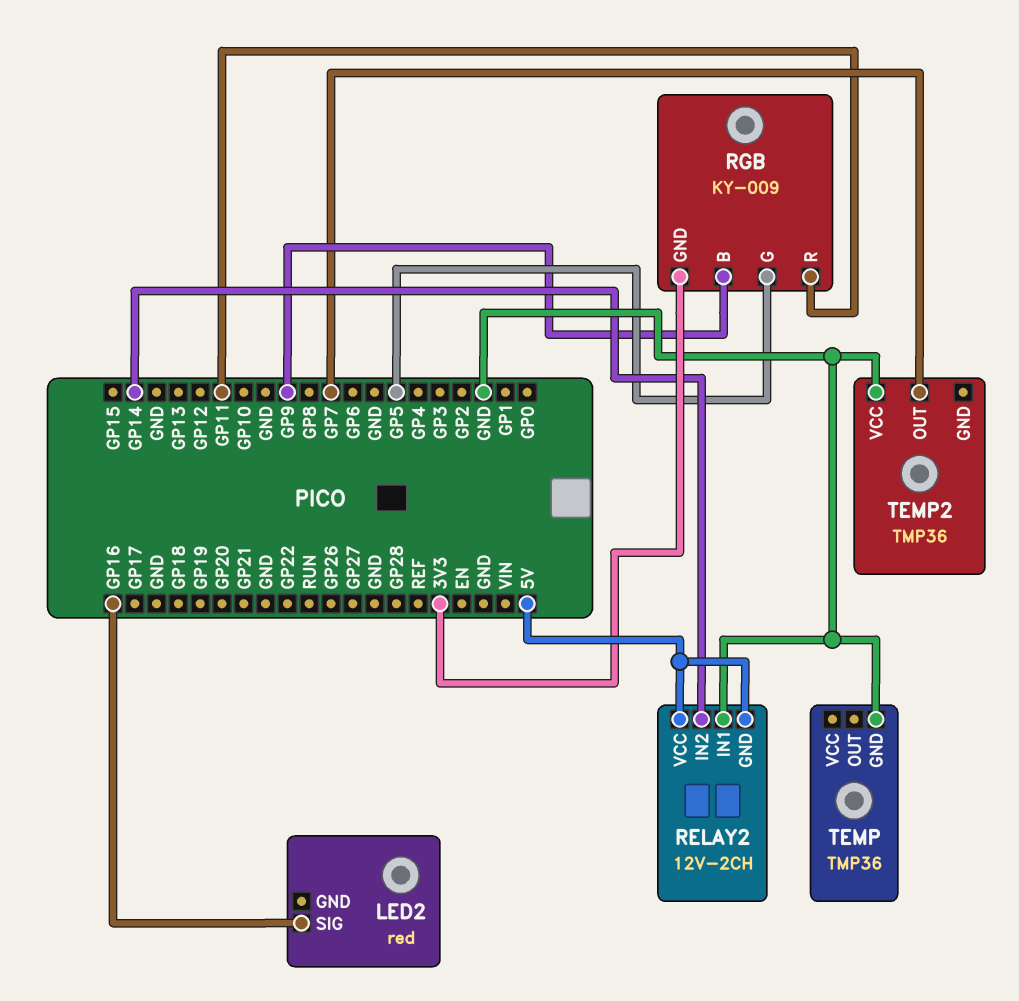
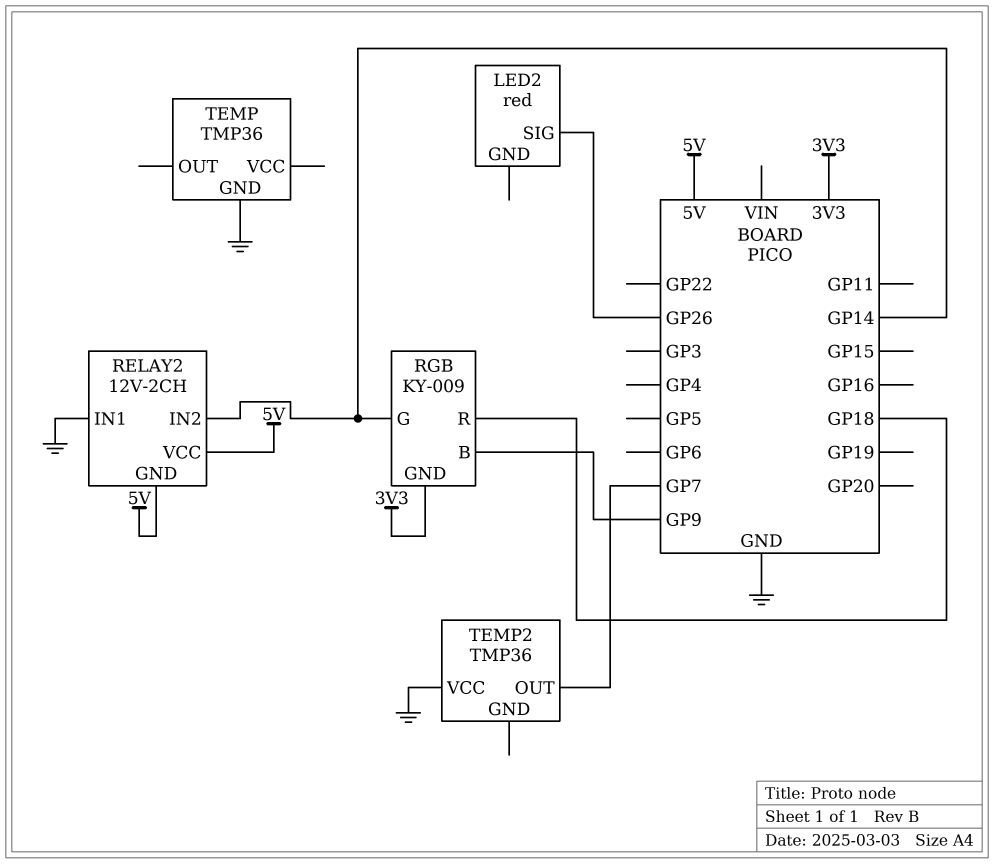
LED2 pin SIG: GP16 -> GP26
RGB pin G: GP5 -> GP14
RGB pin R: GP11 -> GP18

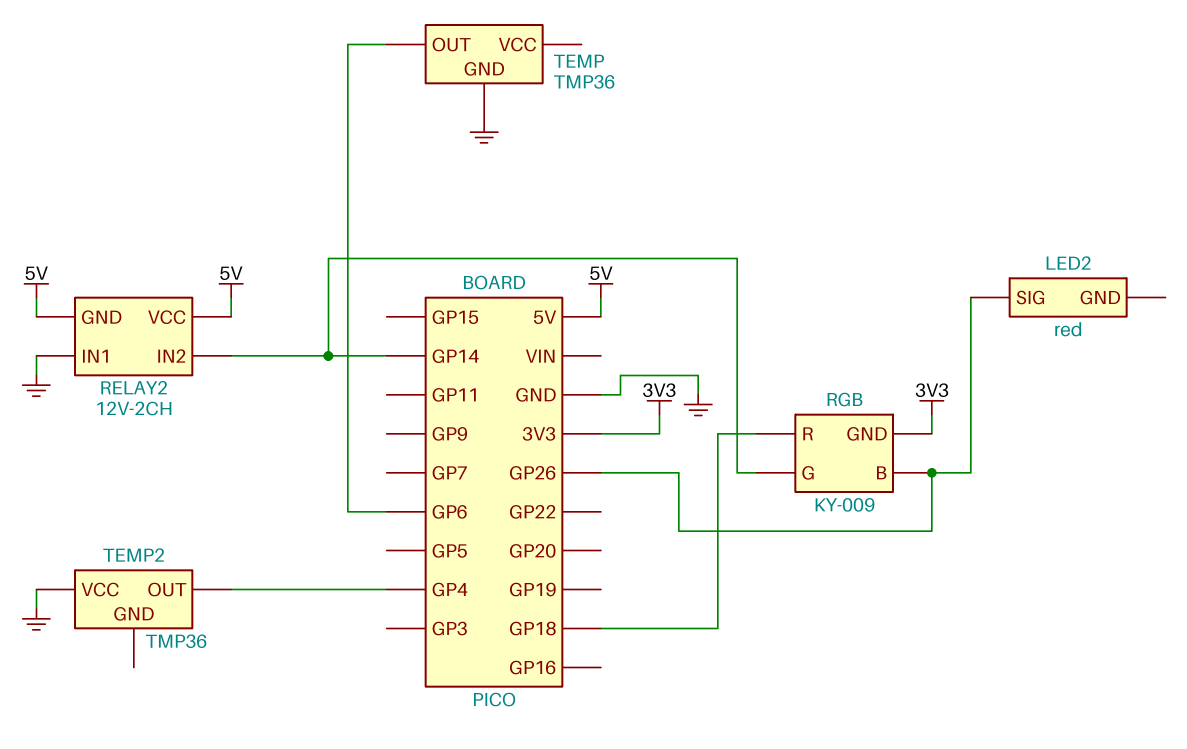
RGB pin B: GP9 -> GP26
TEMP pin OUT: none -> GP6
TEMP2 pin OUT: GP7 -> GP4

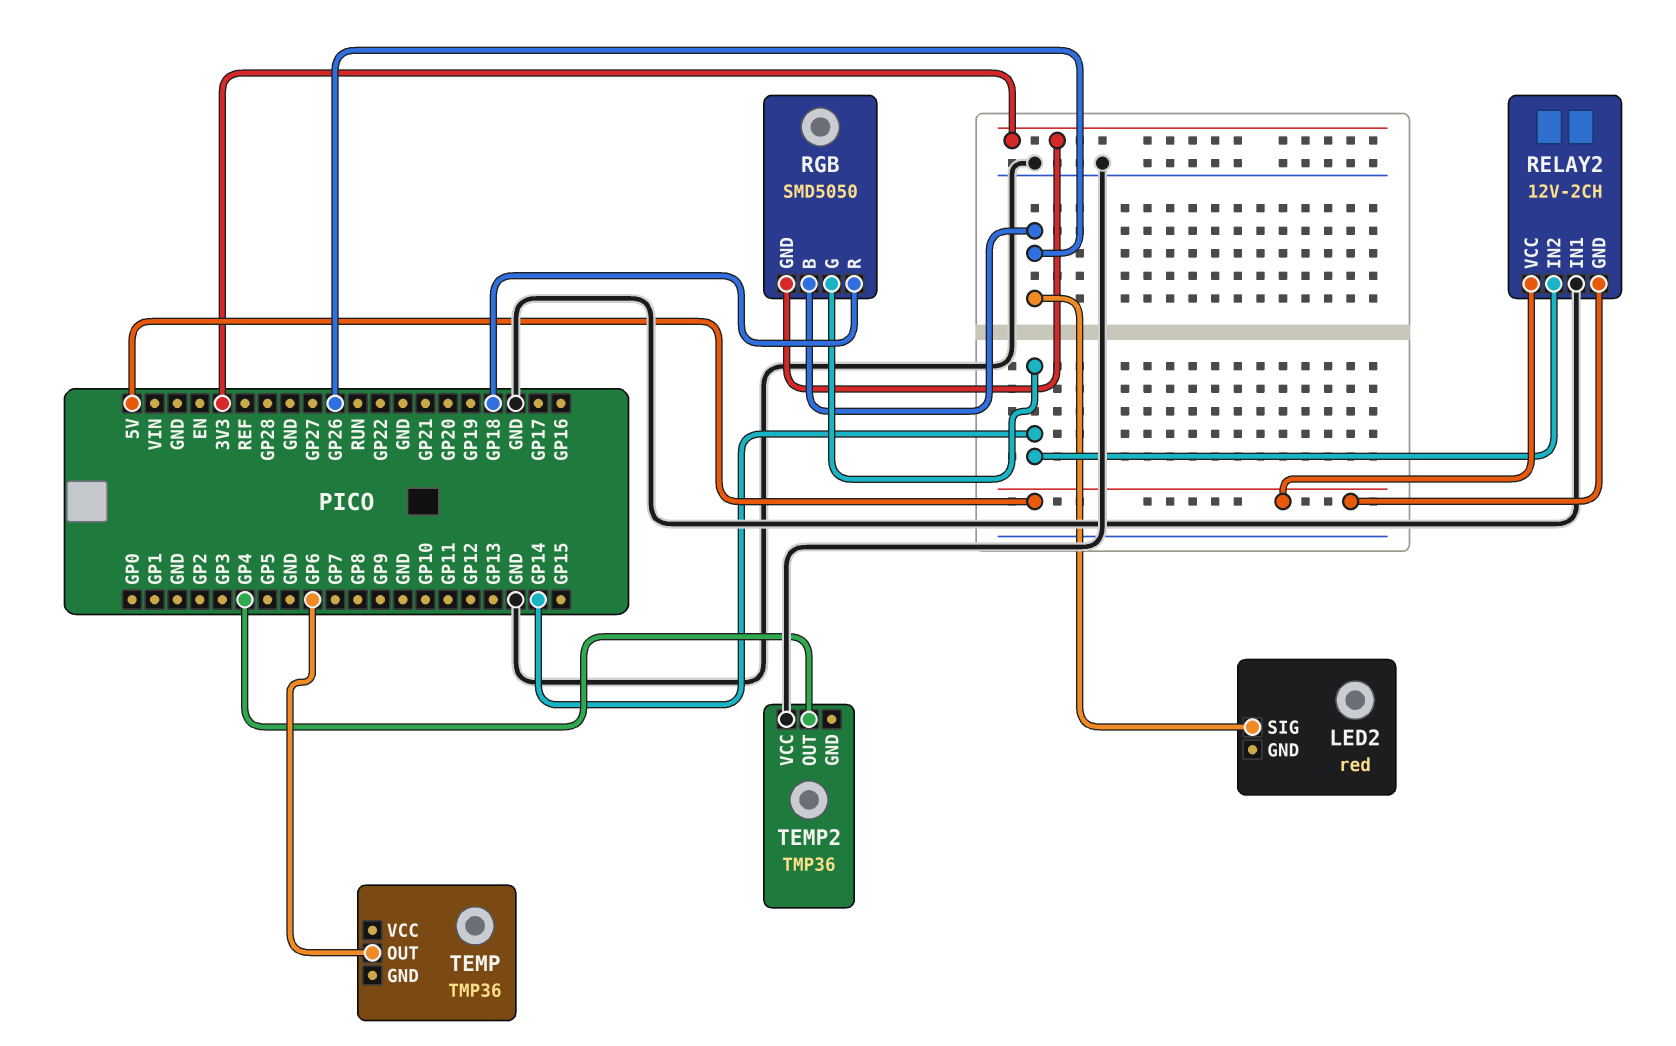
RGB: KY-009 -> SMD5050
TEMP pin GND: GND -> none

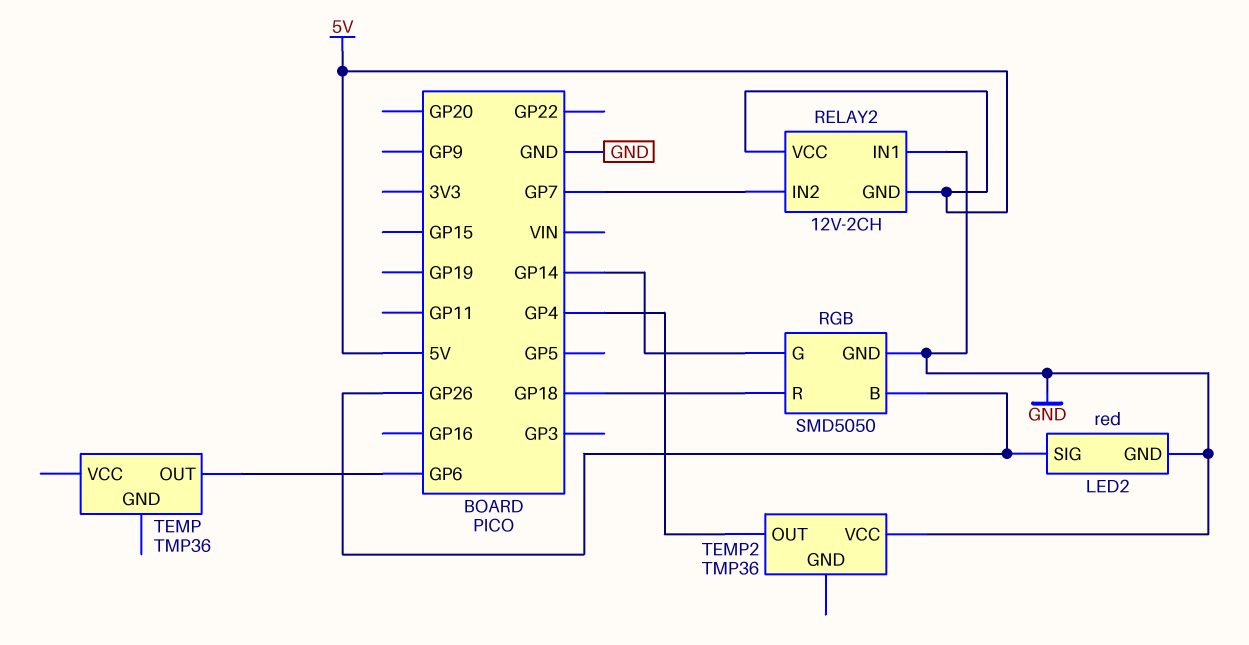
LED2 pin GND: none -> GND
RELAY2 pin IN2: GP14 -> GP7
RGB pin GND: 3V3 -> GND

